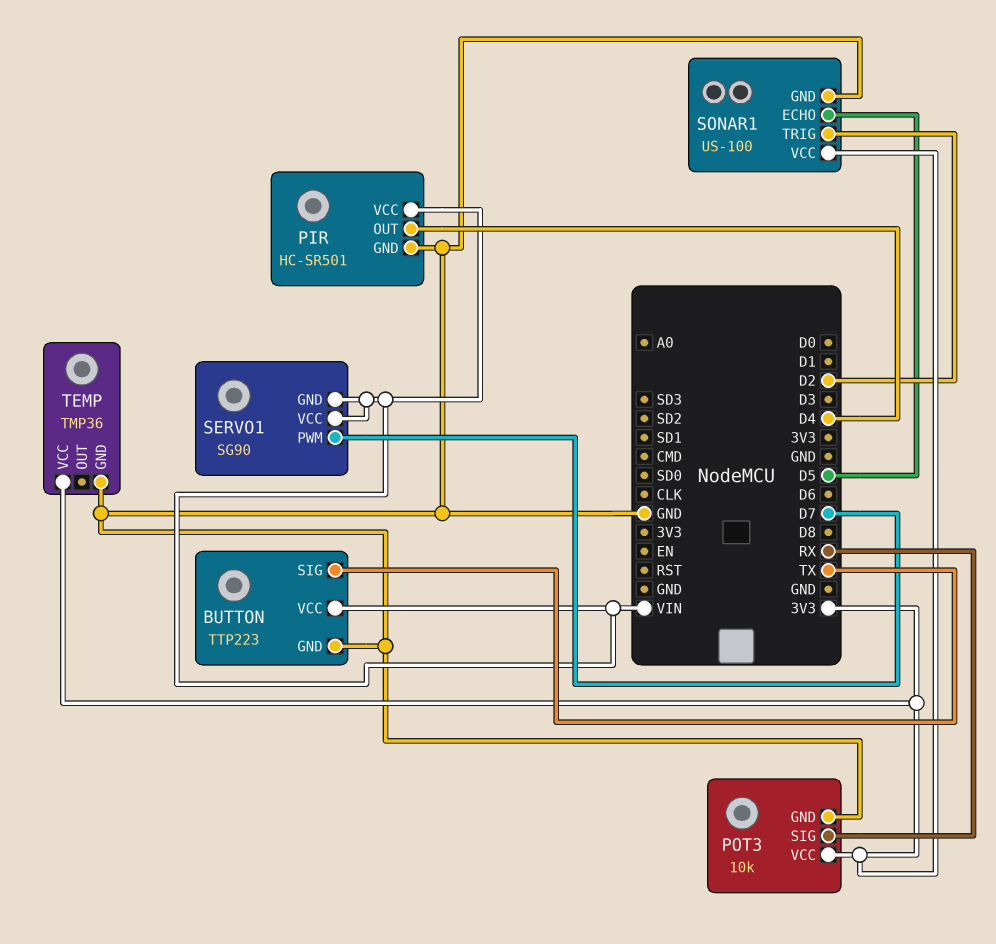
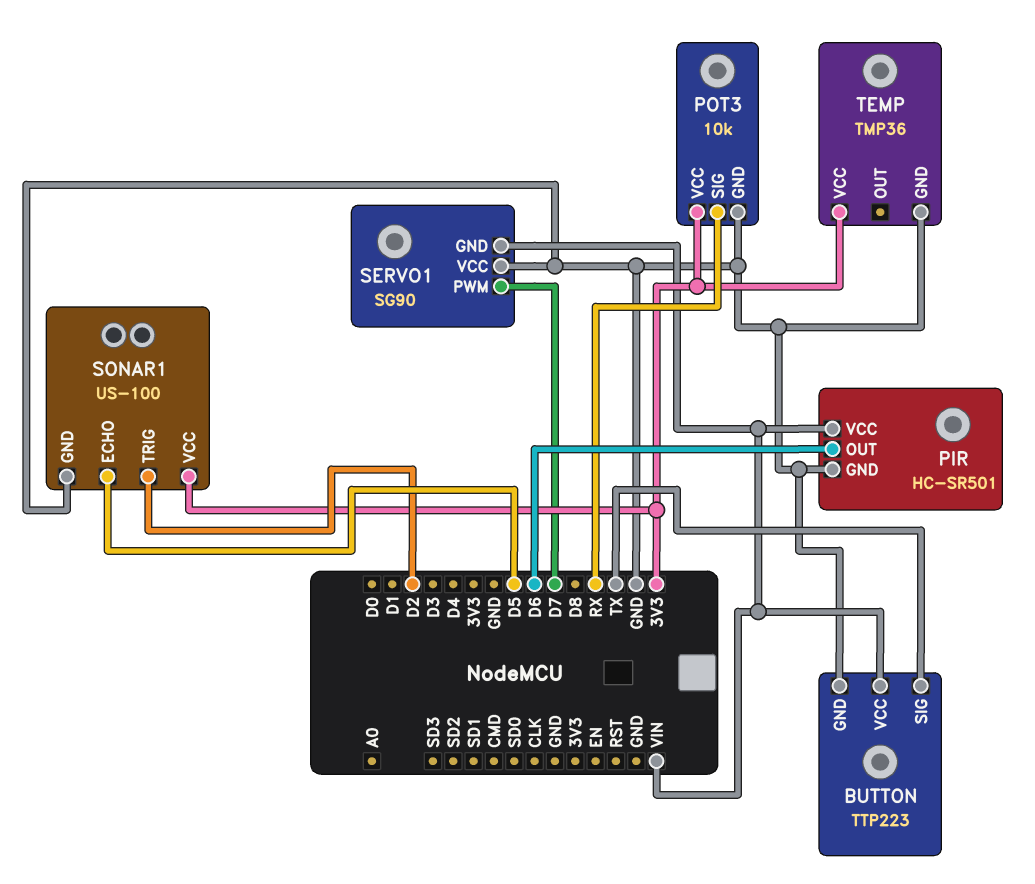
PIR pin OUT: D4 -> D6
SERVO1 pin VCC: VIN -> GND

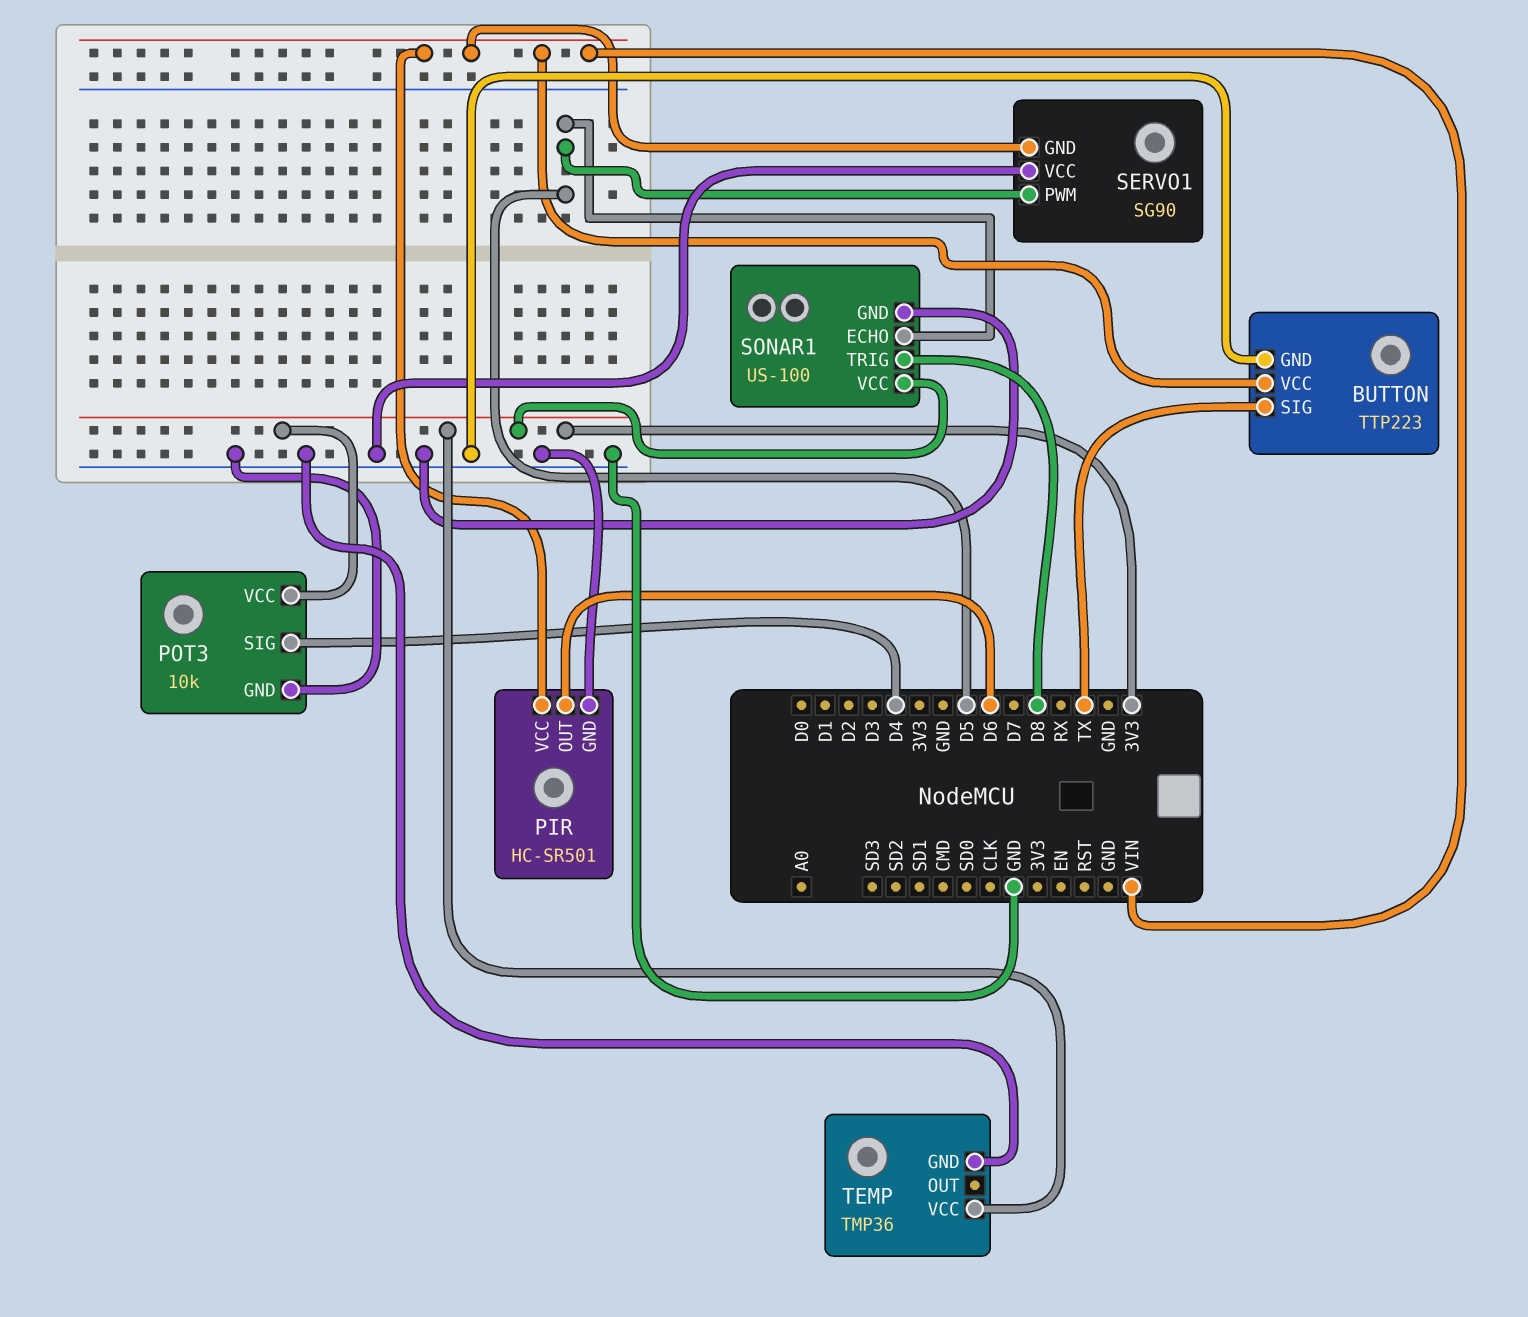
POT3 pin SIG: RX -> D4
SERVO1 pin PWM: D7 -> D5
SONAR1 pin TRIG: D2 -> D8

